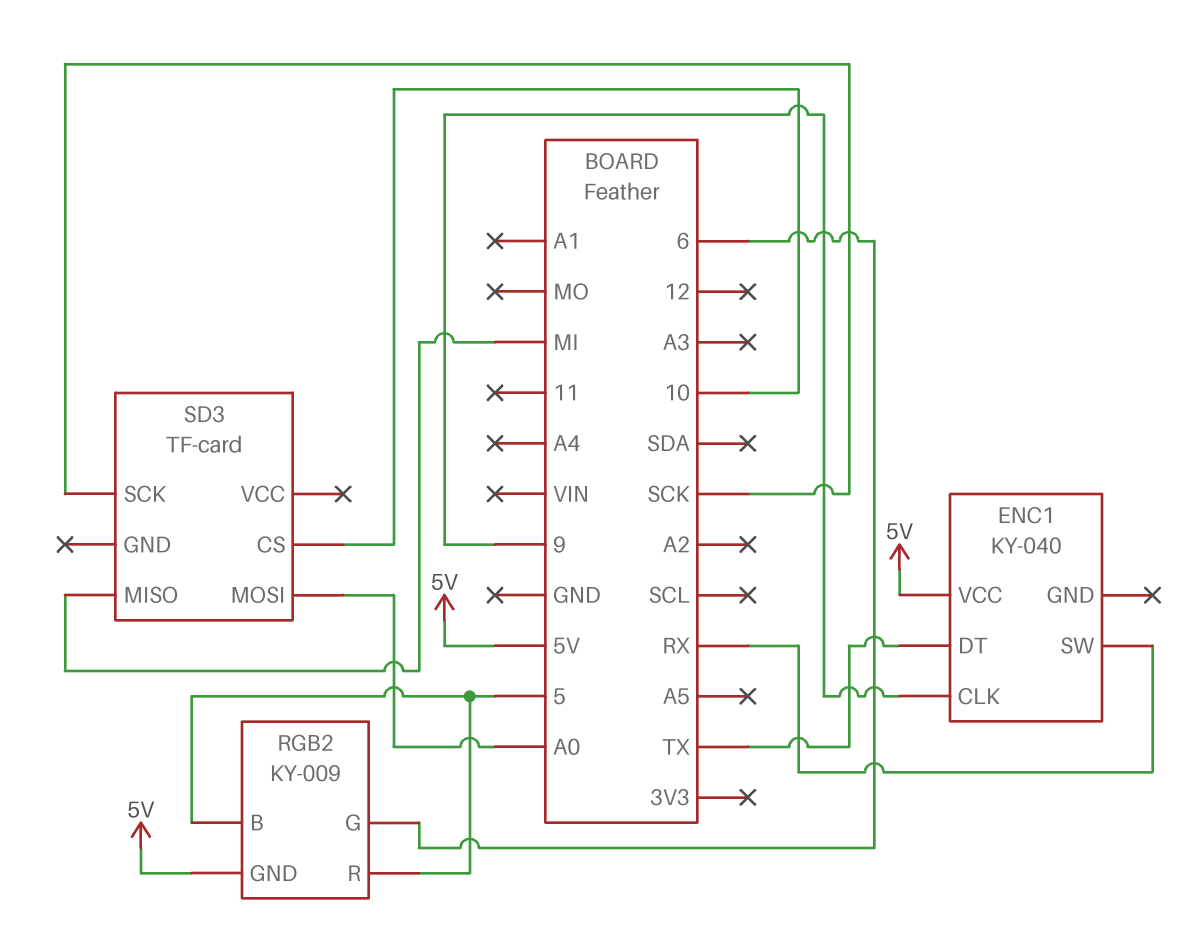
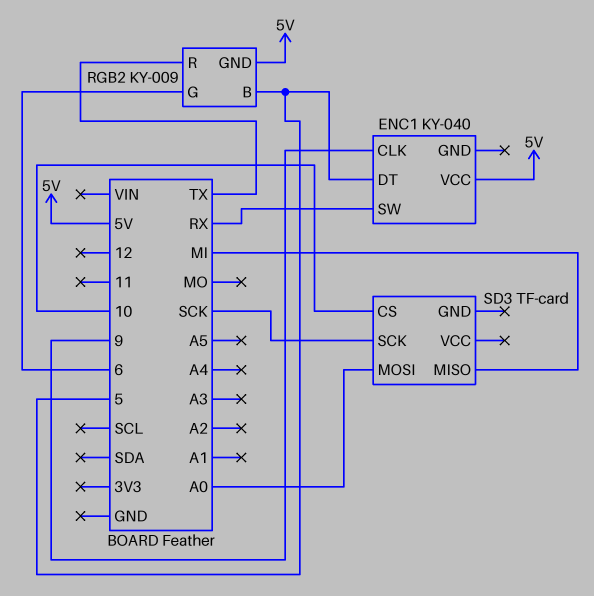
ENC1 pin DT: TX -> 5
RGB2 pin R: 5 -> TX

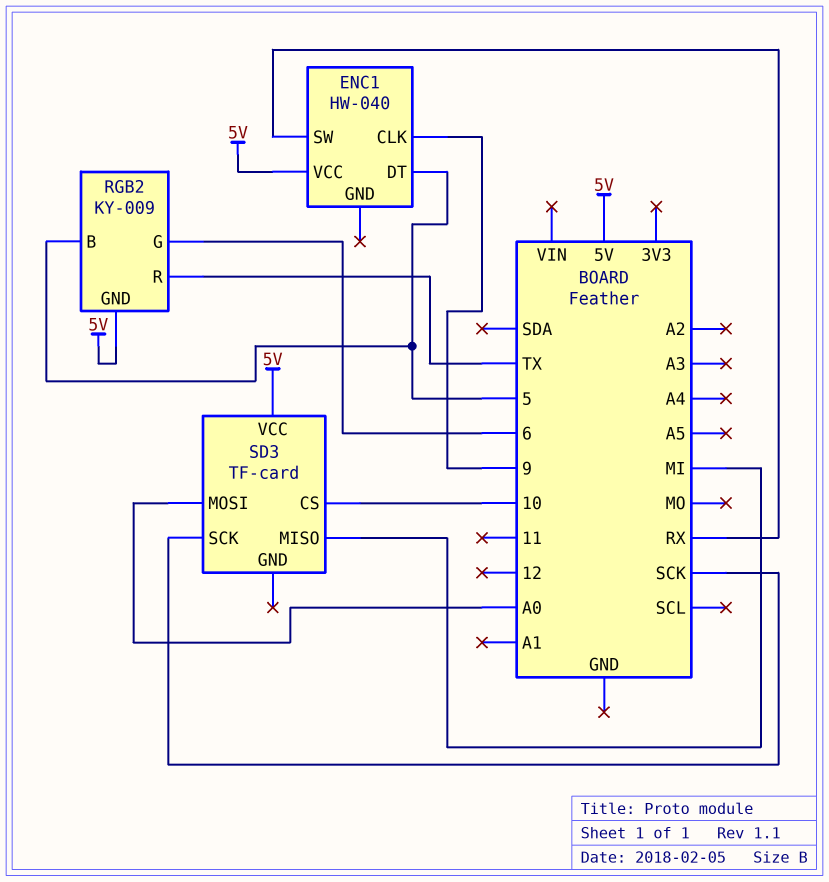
ENC1: KY-040 -> HW-040
SD3 pin VCC: none -> 5V

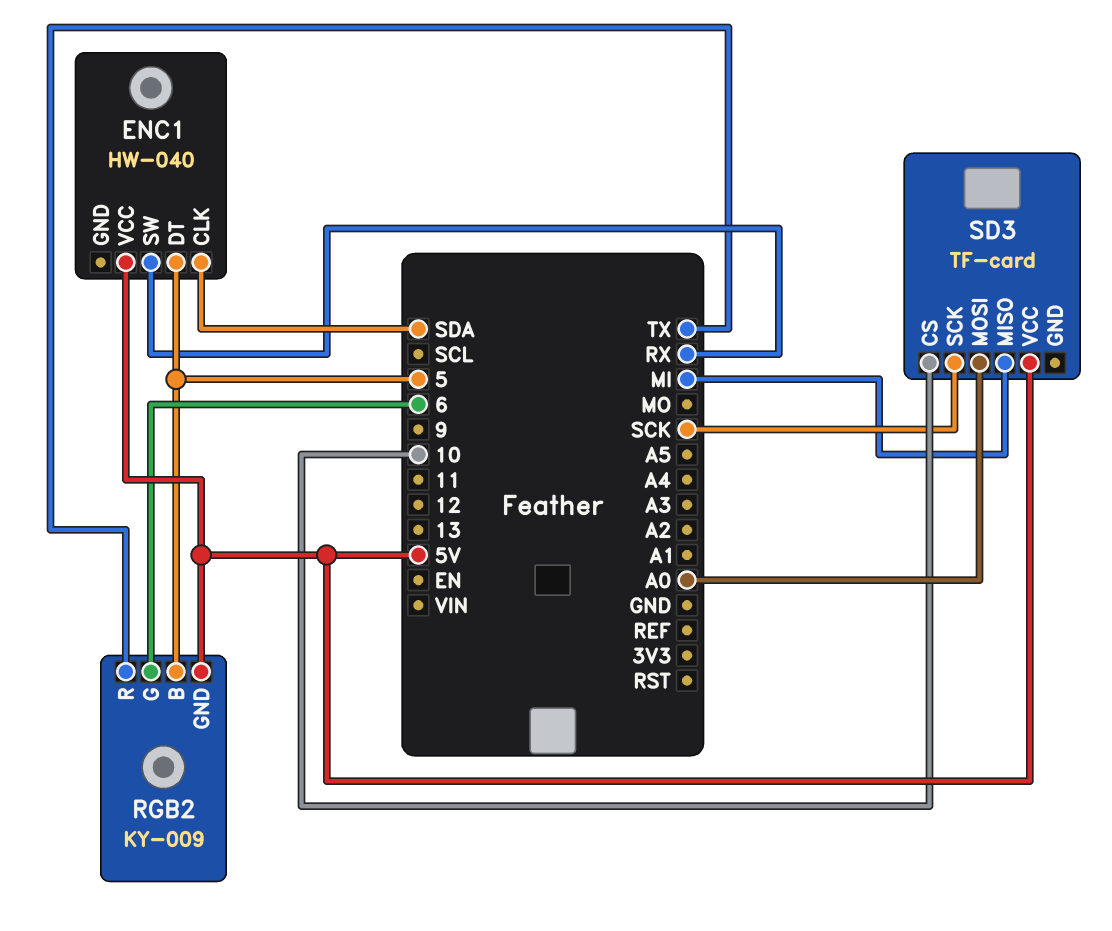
ENC1 pin CLK: 9 -> SDA

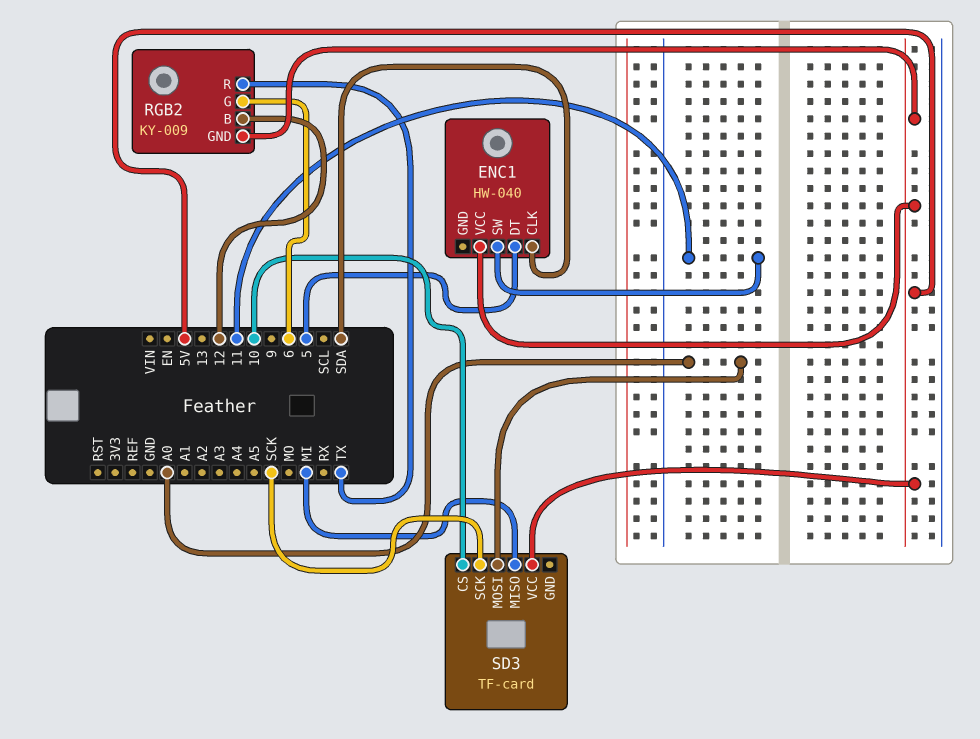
ENC1 pin SW: RX -> 11
RGB2 pin B: 5 -> 12

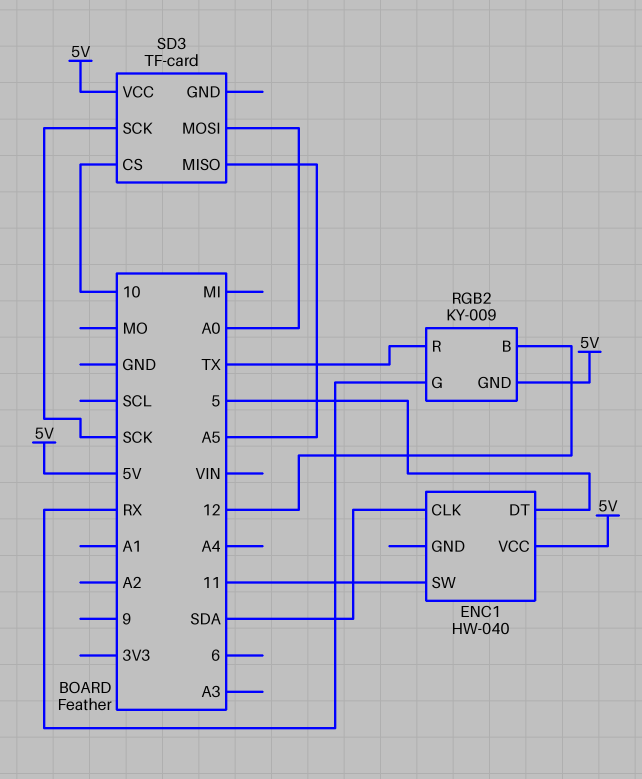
RGB2 pin G: 6 -> RX
SD3 pin MISO: MI -> A5

